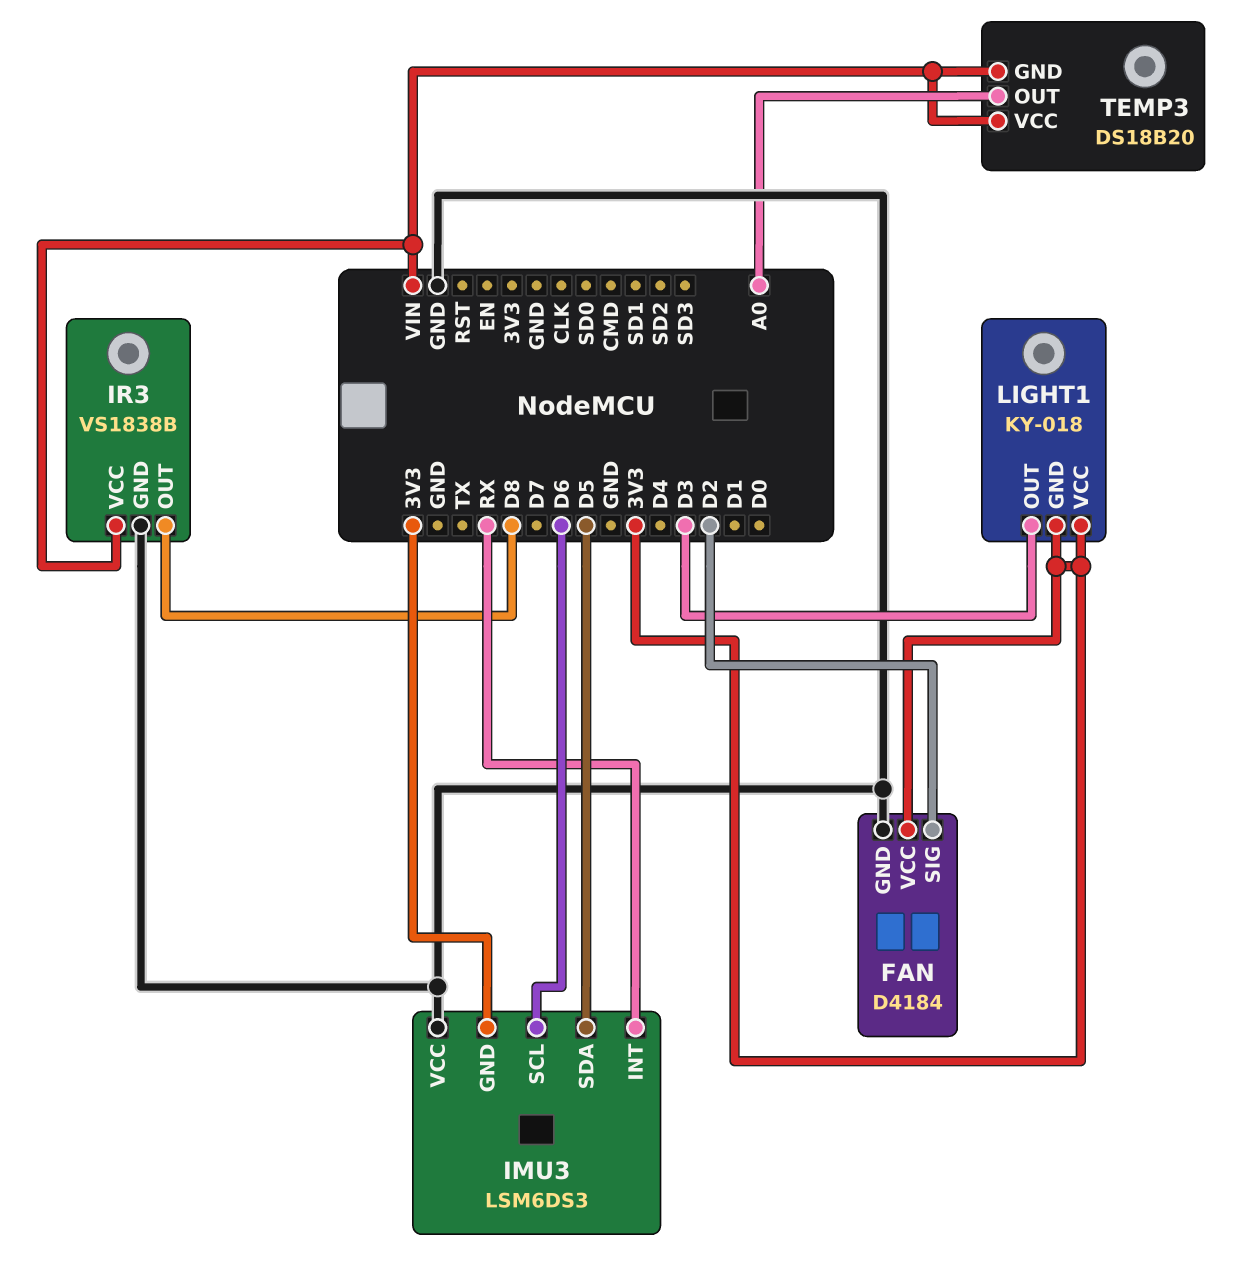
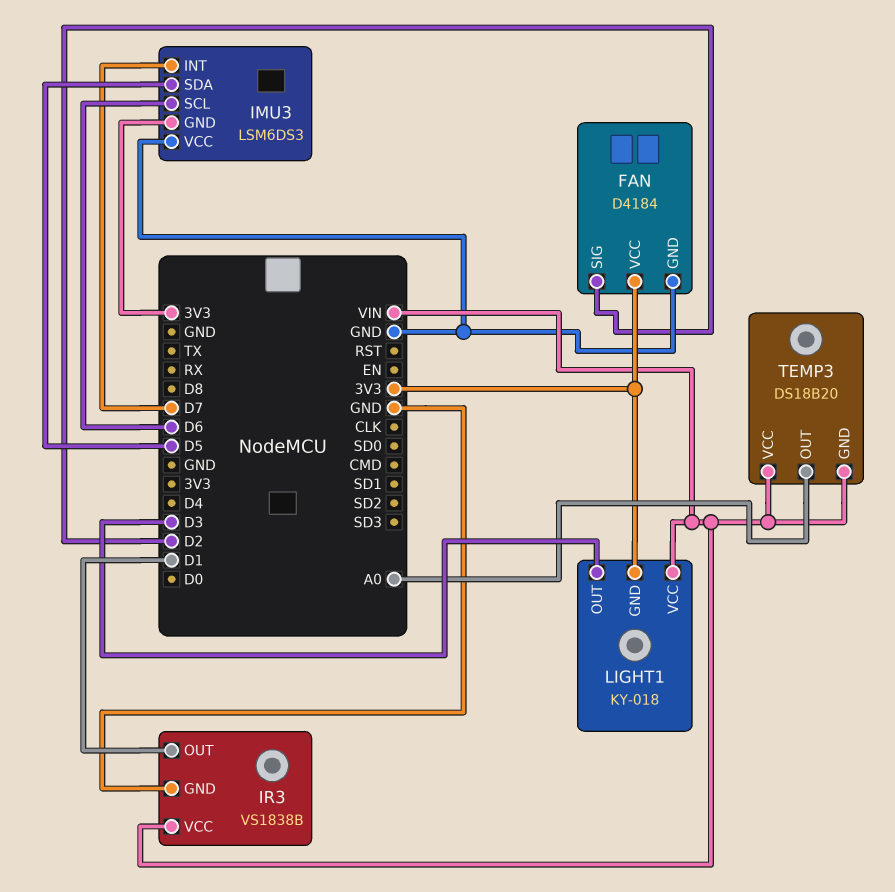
IMU3 pin INT: RX -> D7
IR3 pin OUT: D8 -> D1
LIGHT1 pin VCC: 3V3 -> VIN

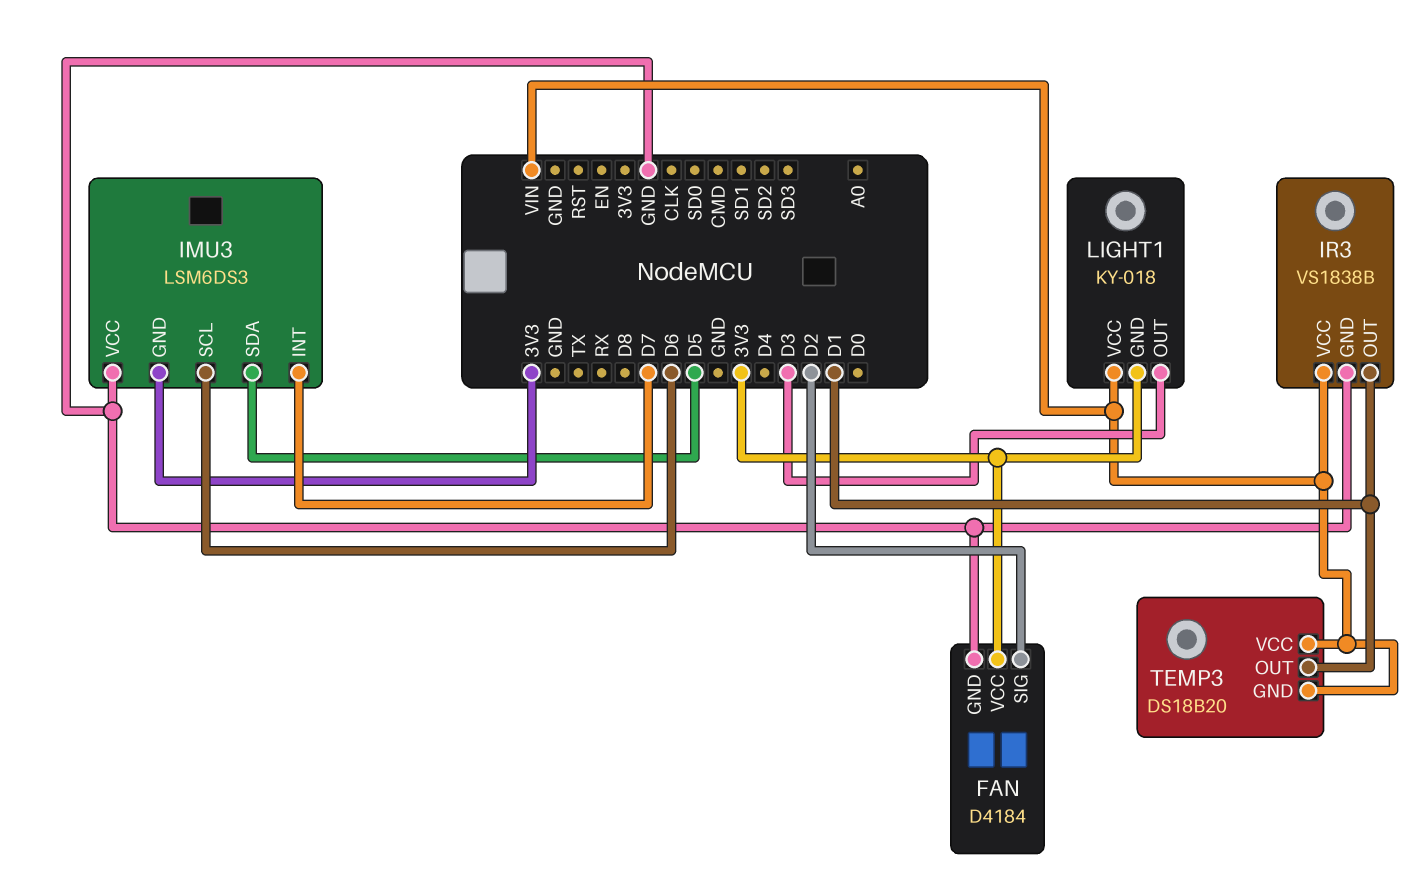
TEMP3 pin OUT: A0 -> D1

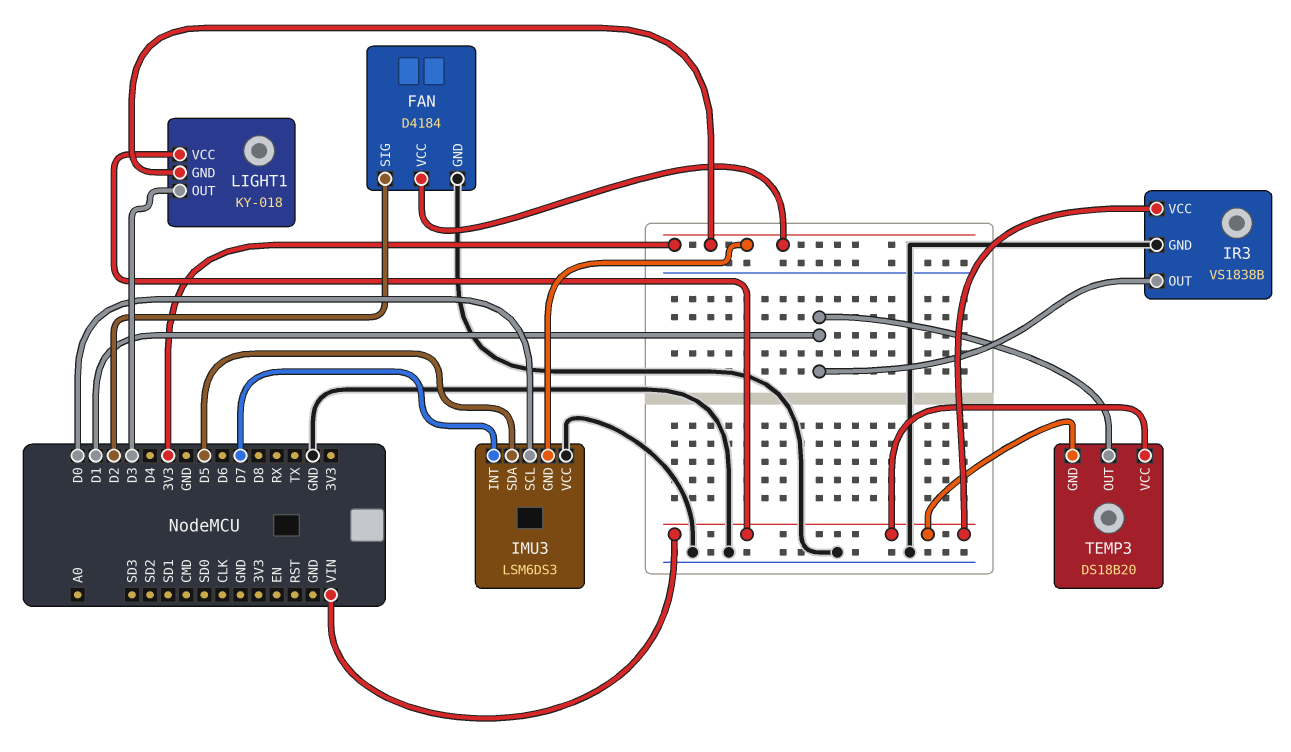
IMU3 pin SCL: D6 -> D0

